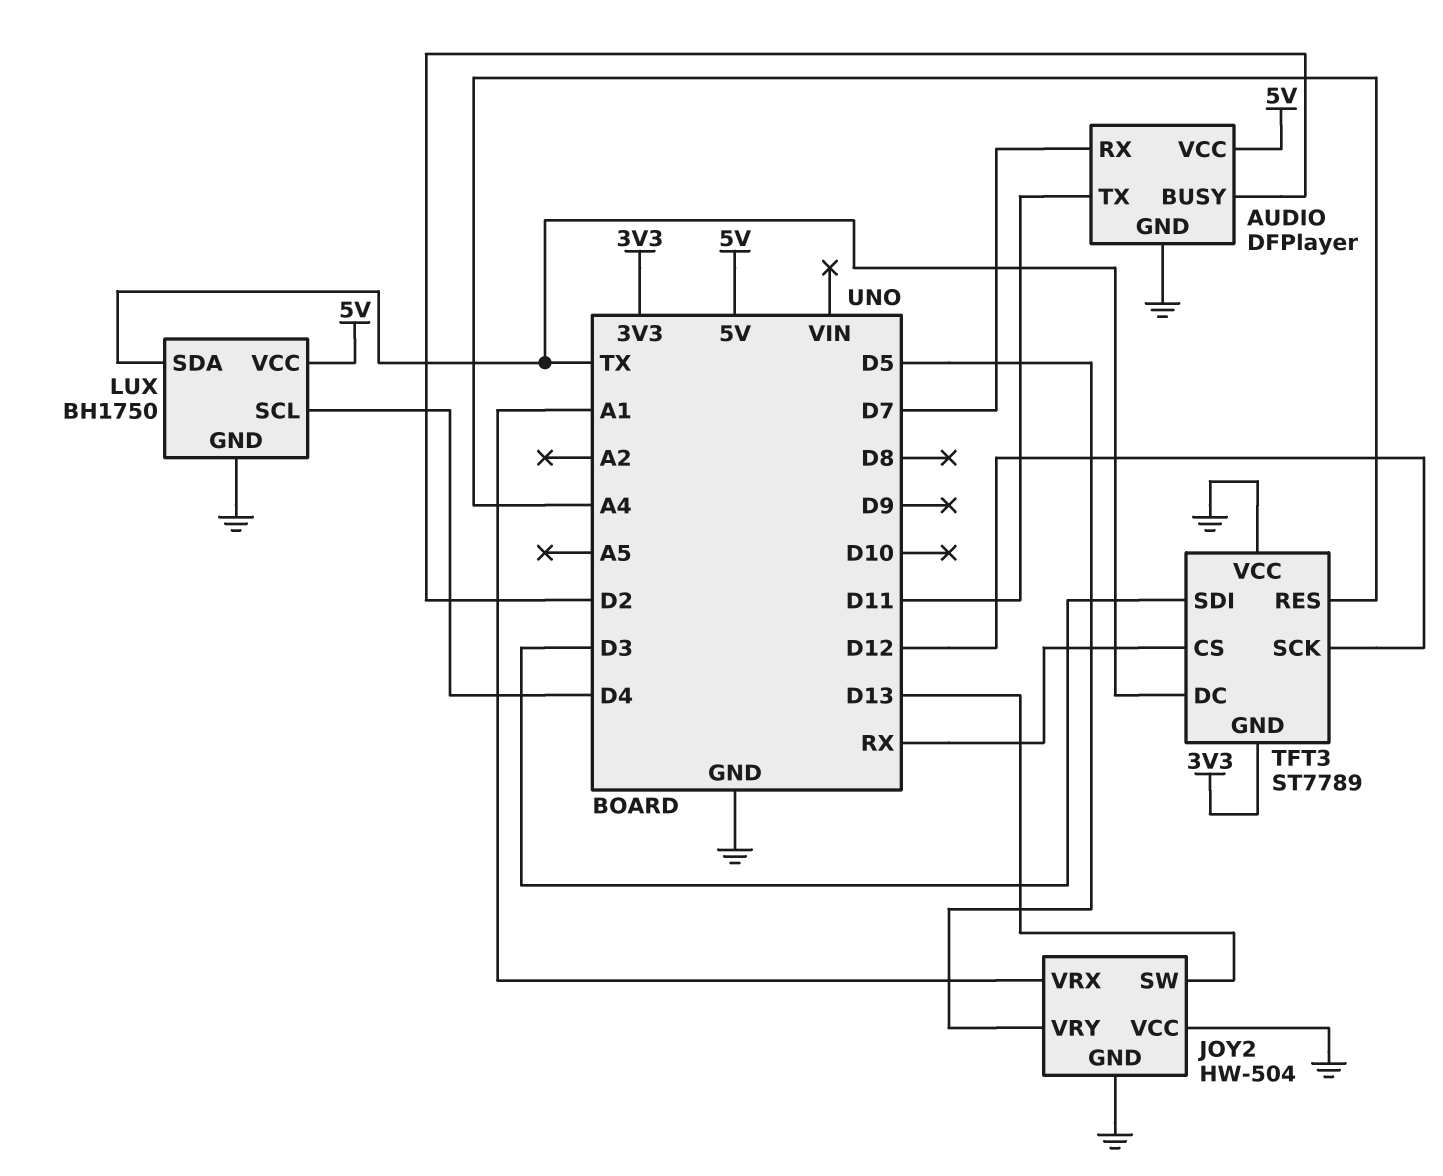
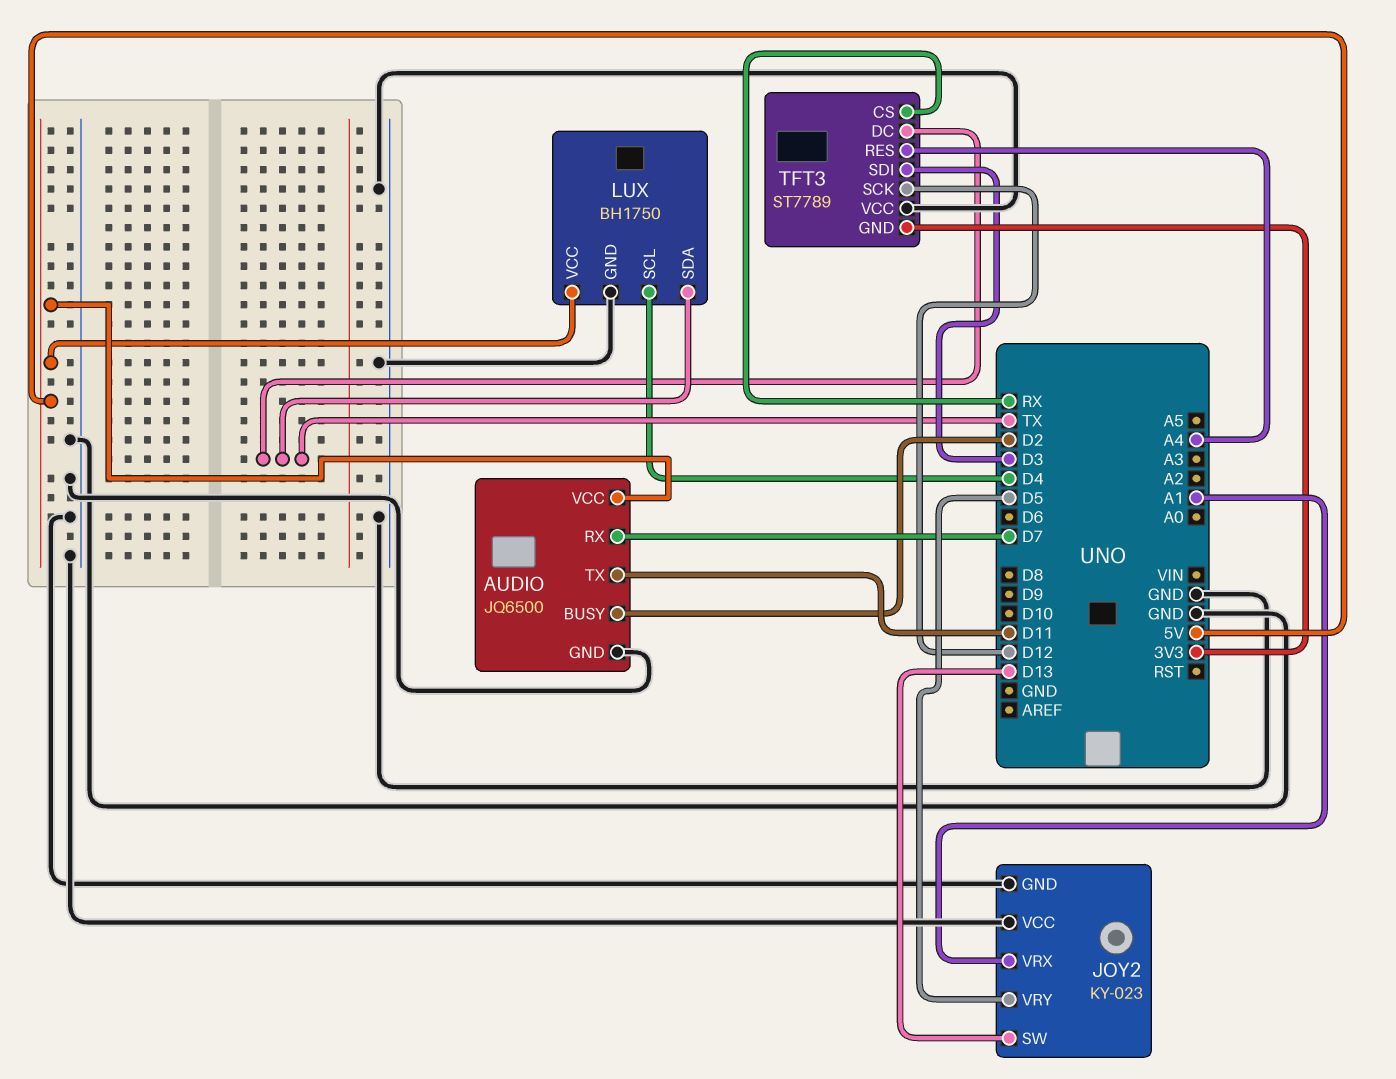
AUDIO: DFPlayer -> JQ6500
JOY2: HW-504 -> KY-023

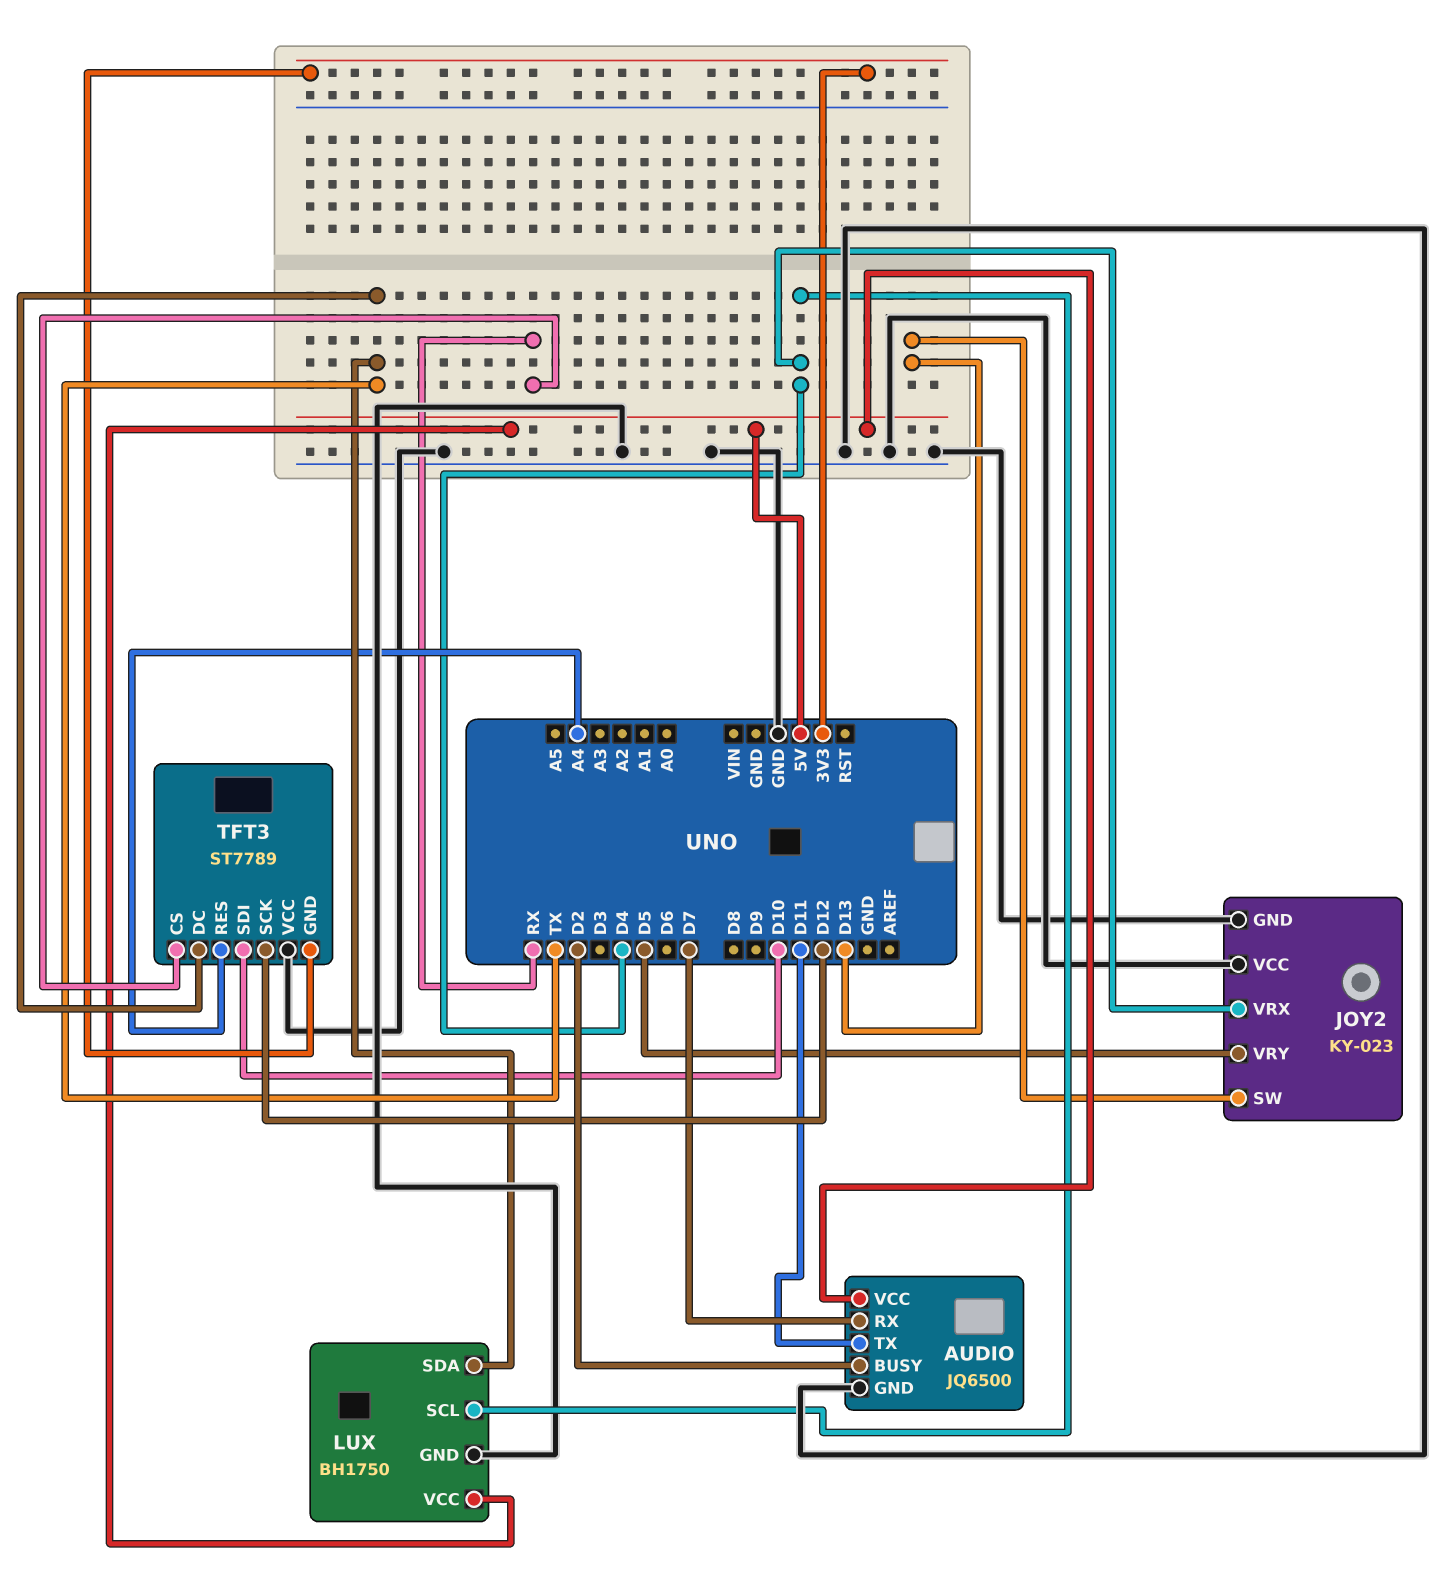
JOY2 pin VRX: A1 -> D4
TFT3 pin SDI: D3 -> D10

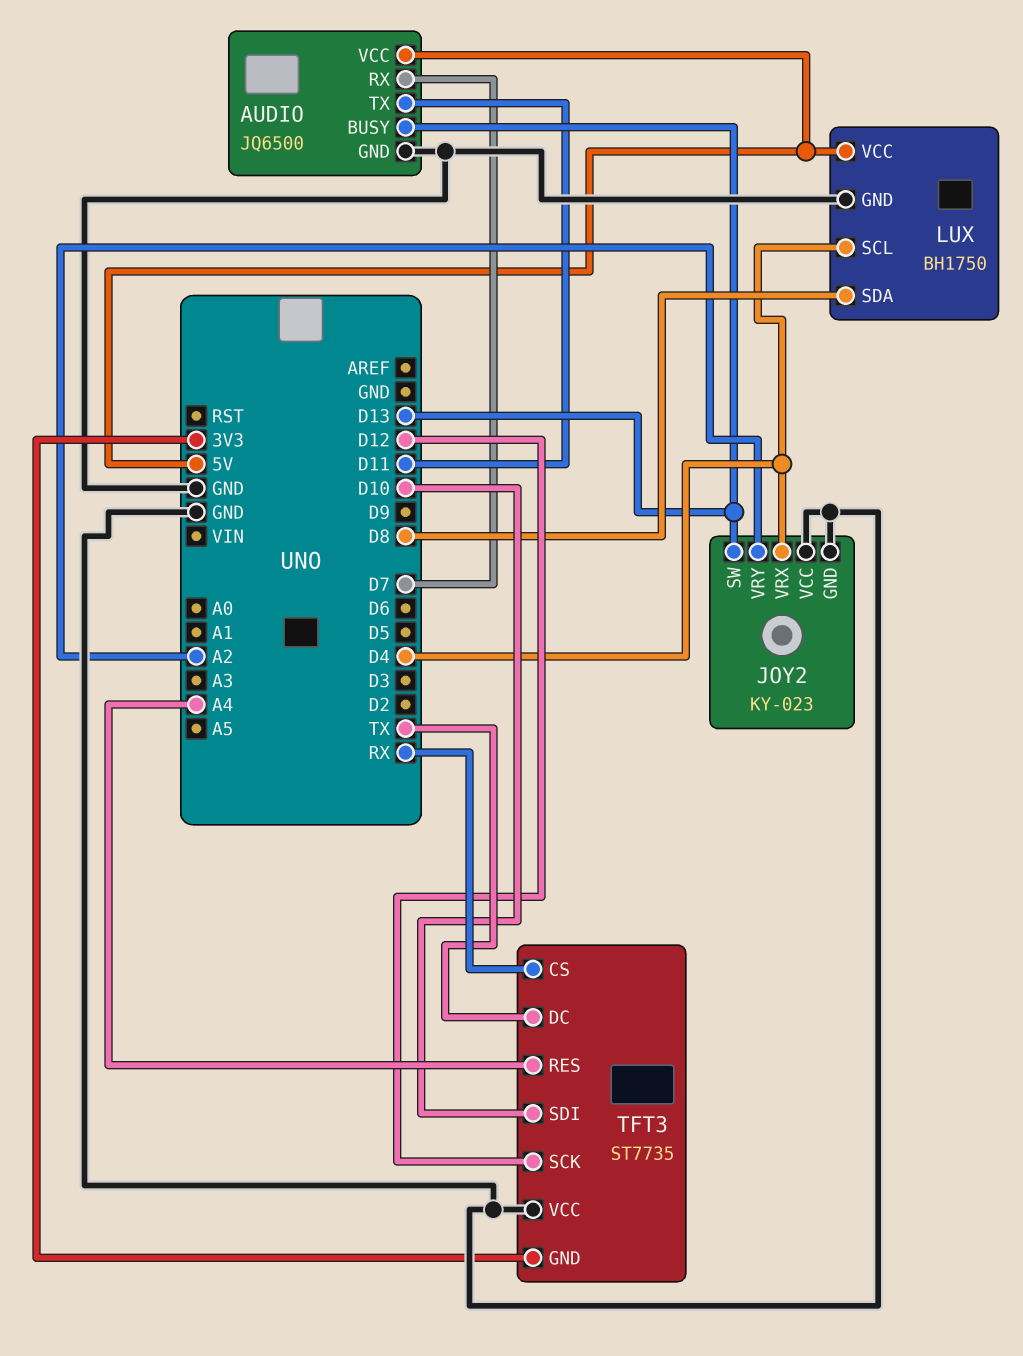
AUDIO pin BUSY: D2 -> D13
JOY2 pin VRY: D5 -> A2
LUX pin SDA: TX -> D8
TFT3: ST7789 -> ST7735

